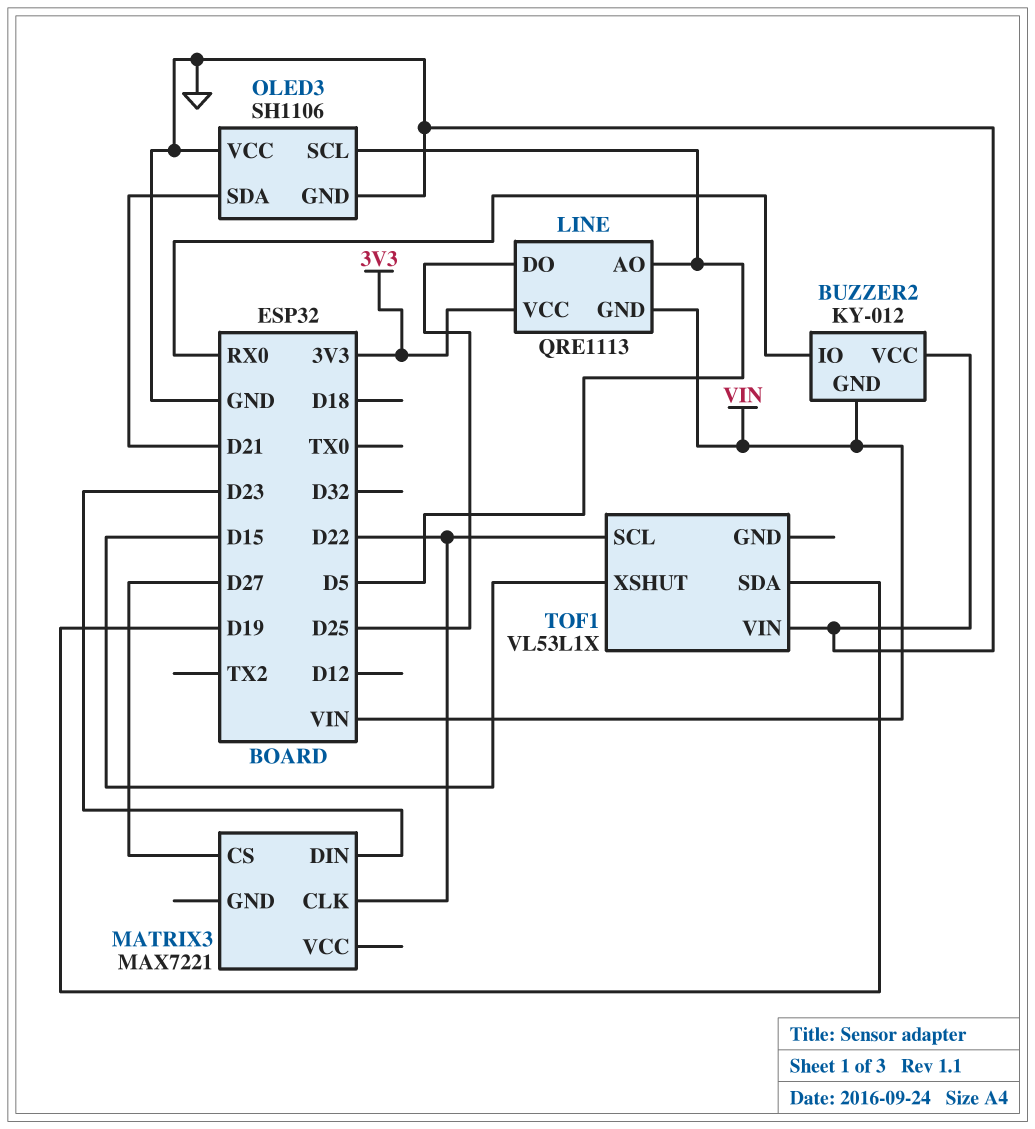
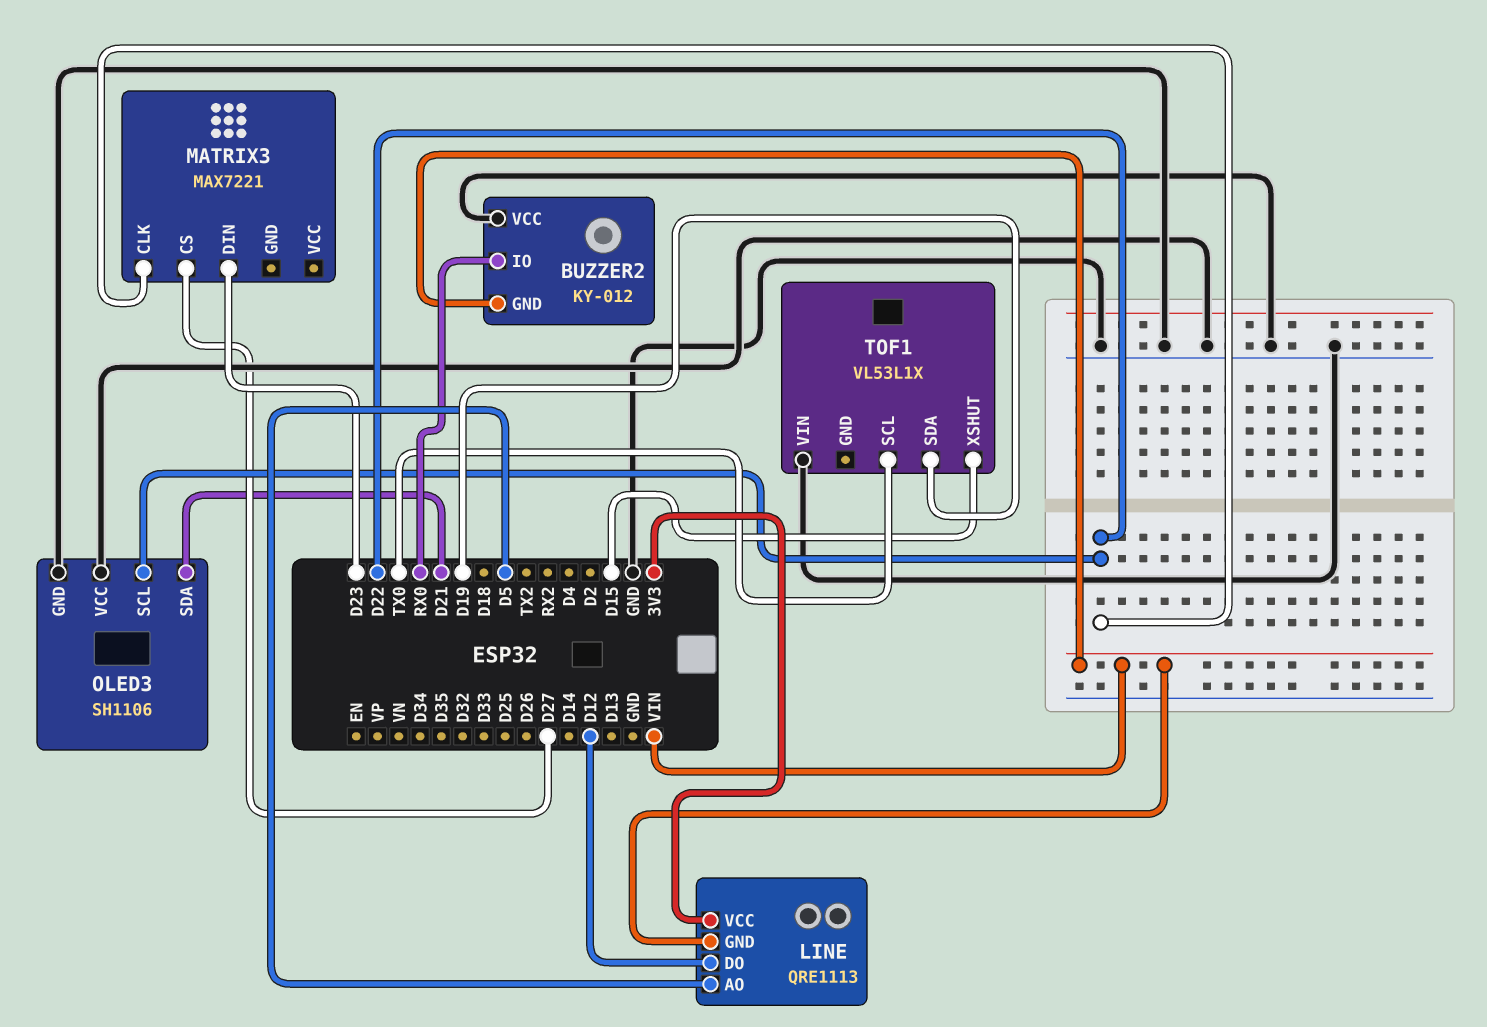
LINE pin DO: D25 -> D12
OLED3 pin SCL: D5 -> D22
TOF1 pin SCL: D22 -> TX0

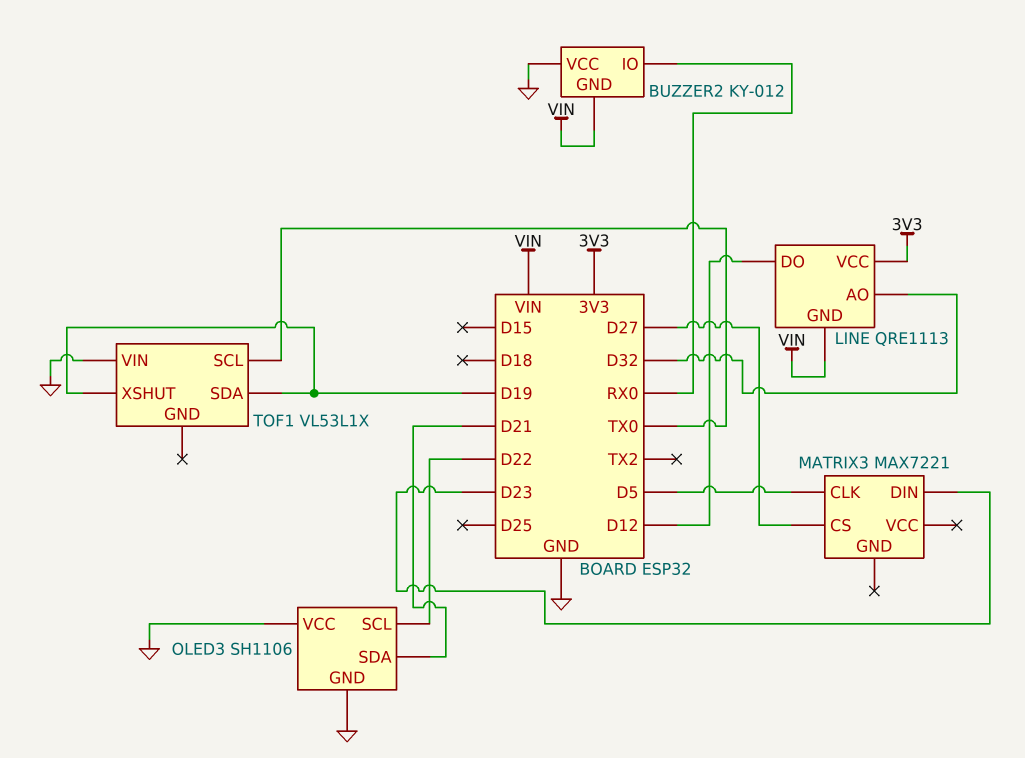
LINE pin AO: D5 -> D32
MATRIX3 pin CLK: D22 -> D5
TOF1 pin XSHUT: D15 -> D19

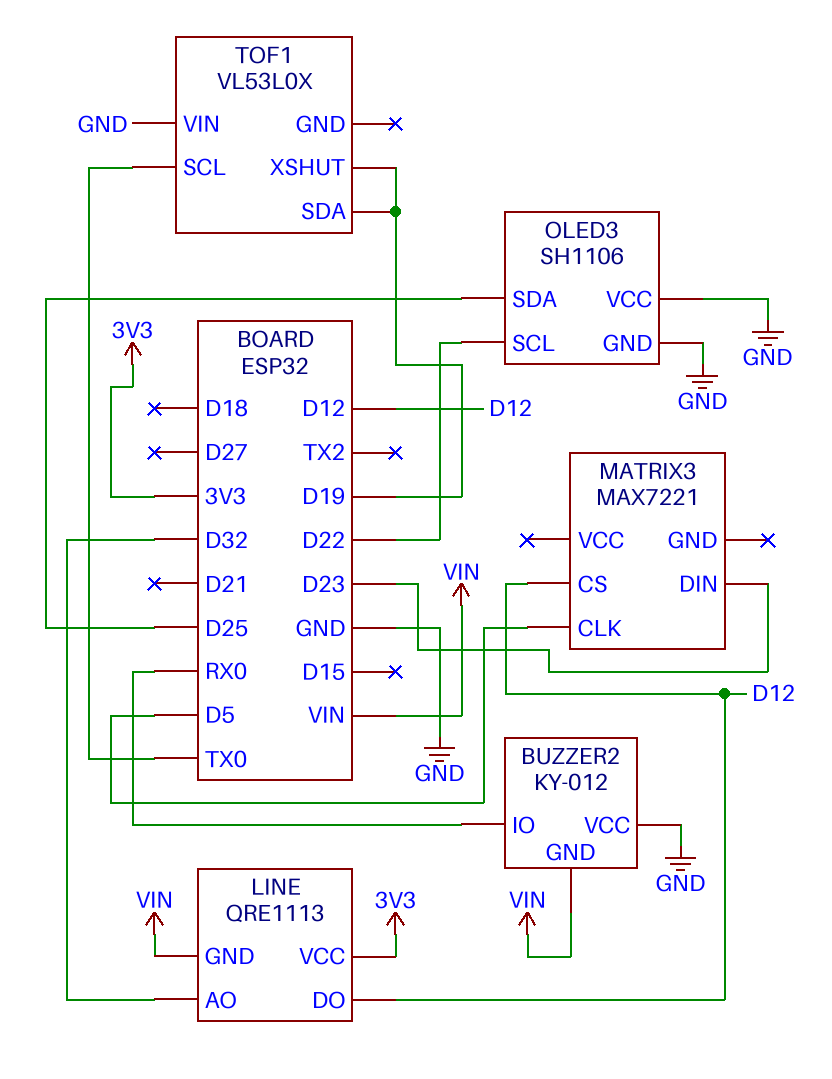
MATRIX3 pin CS: D27 -> D12
OLED3 pin SDA: D21 -> D25
TOF1: VL53L1X -> VL53L0X

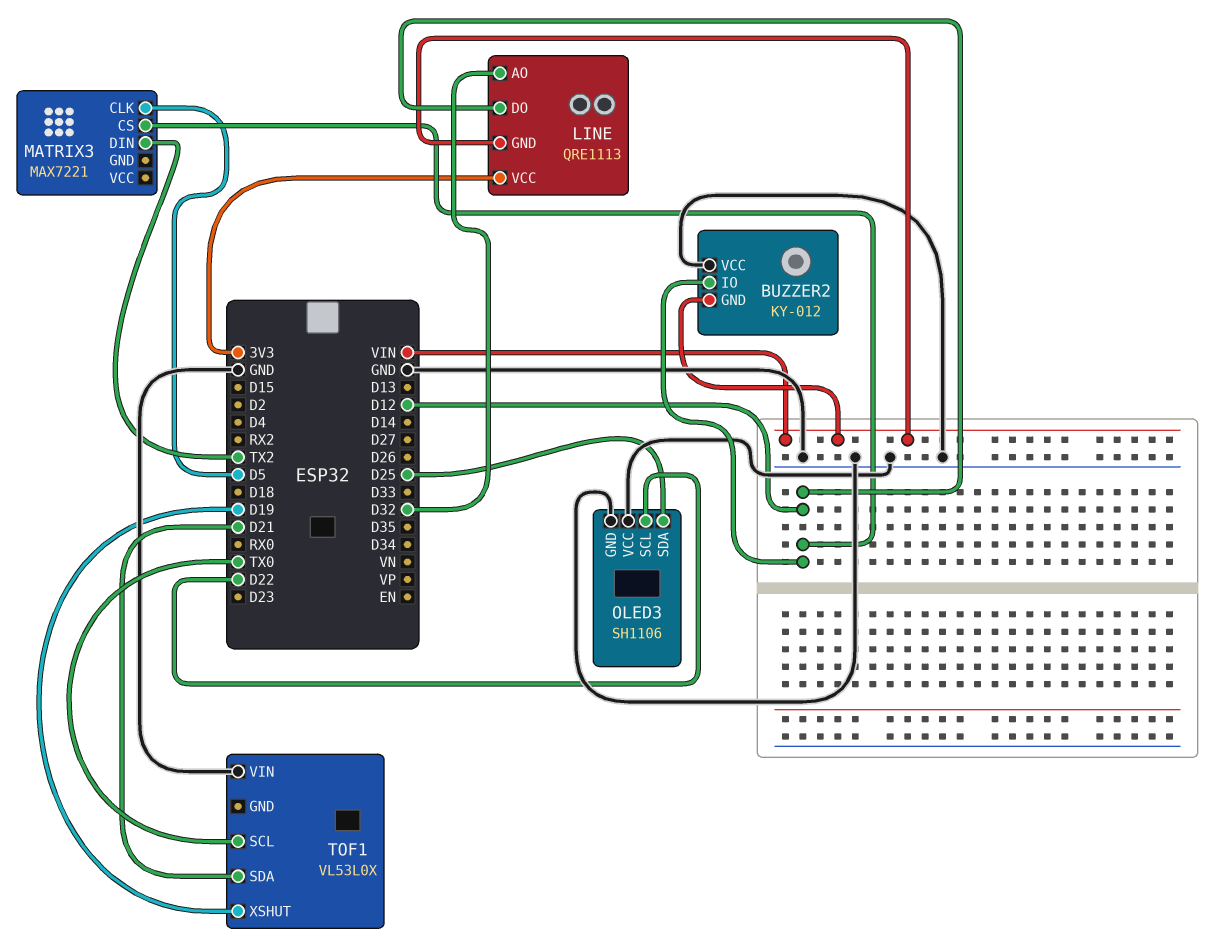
BUZZER2 pin IO: RX0 -> D12
MATRIX3 pin DIN: D23 -> TX2
TOF1 pin SDA: D19 -> D21

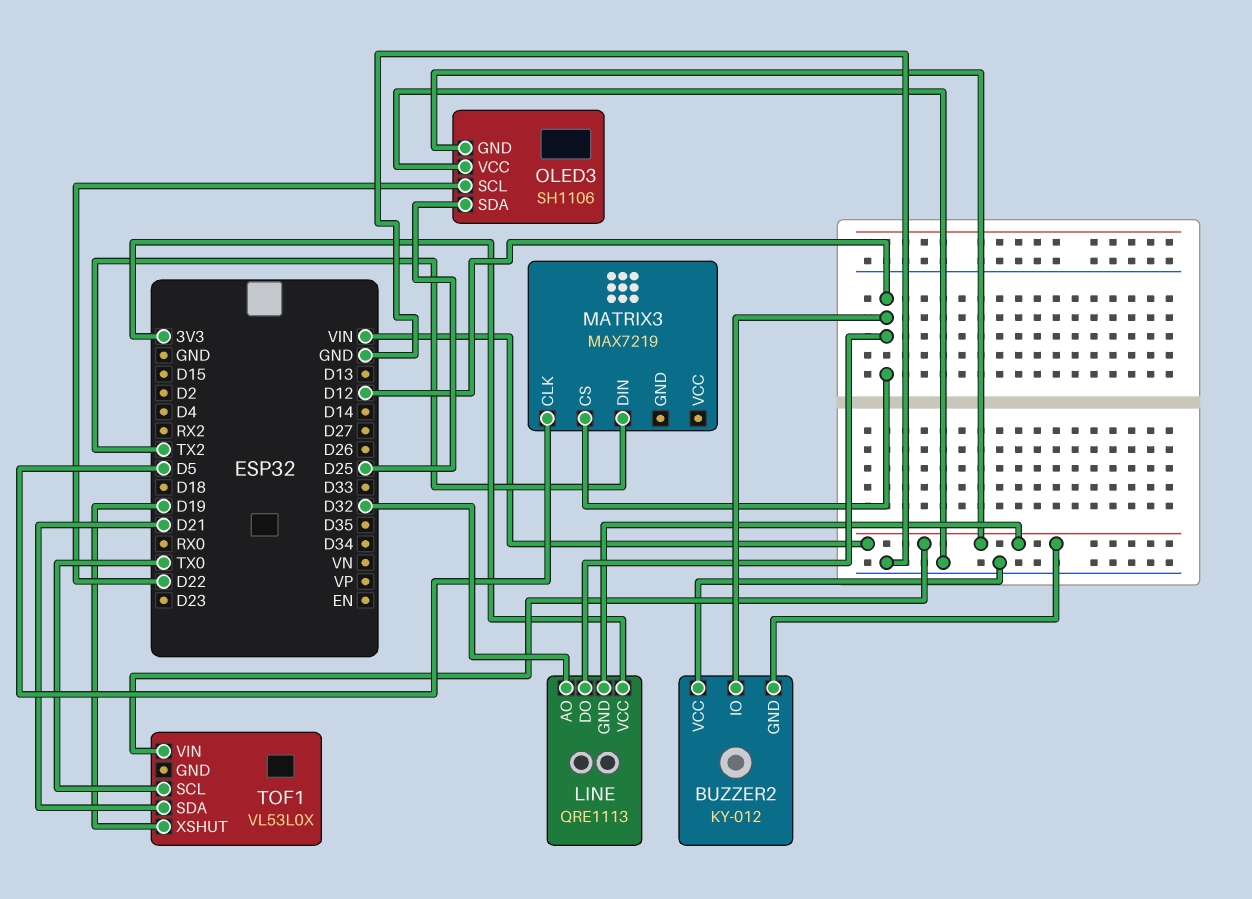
MATRIX3: MAX7221 -> MAX7219
OLED3 pin GND: GND -> VIN
TOF1 pin VIN: GND -> VIN

